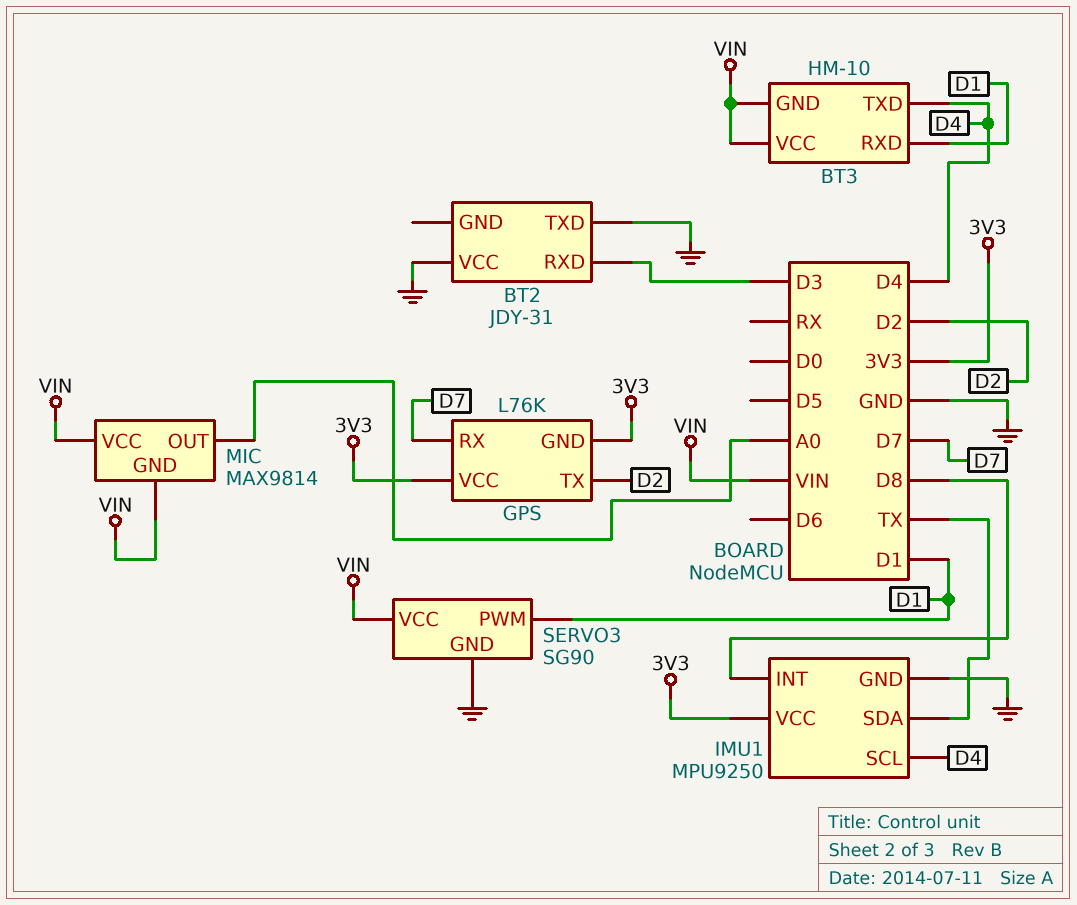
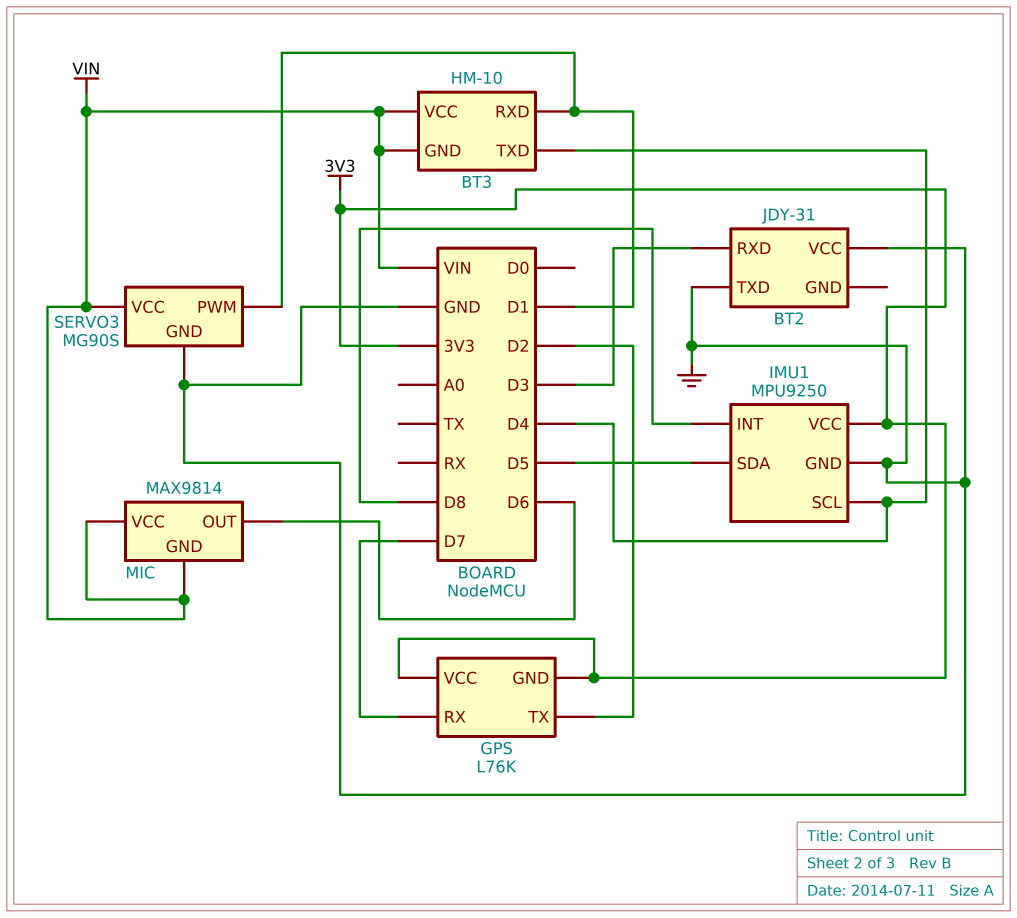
IMU1 pin SDA: TX -> D5
MIC pin OUT: A0 -> D6
SERVO3: SG90 -> MG90S

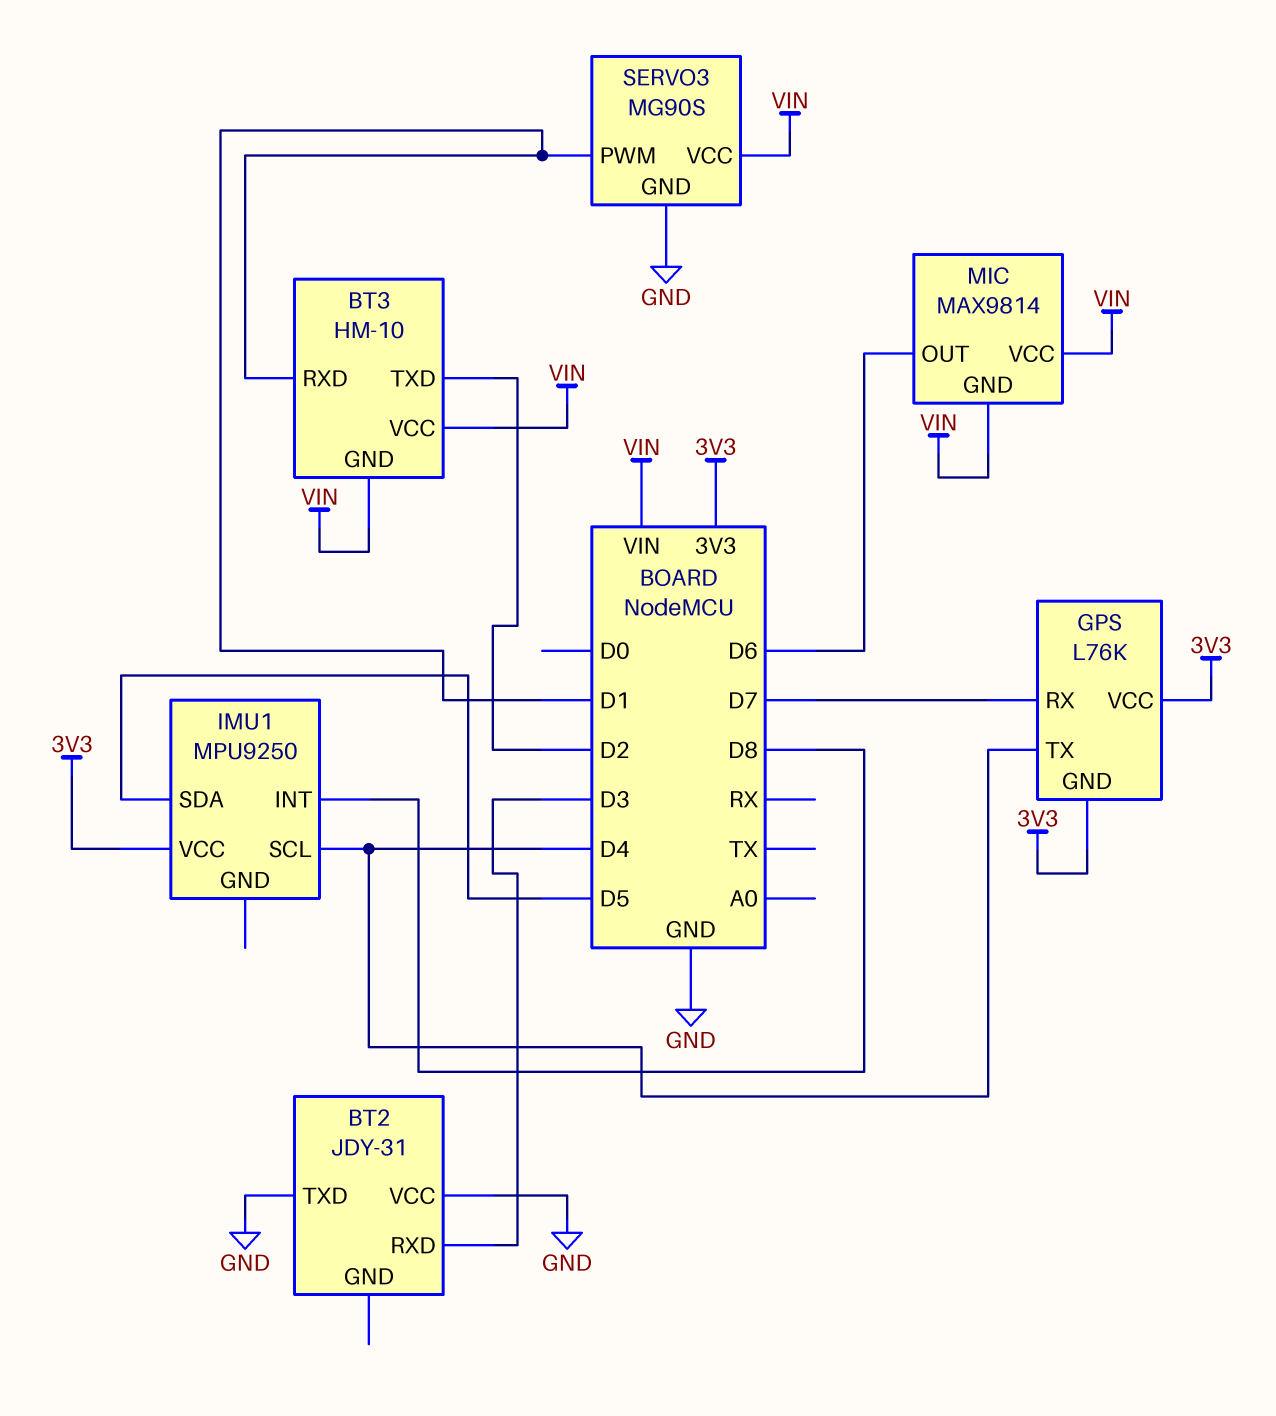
BT3 pin TXD: D4 -> D2
GPS pin TX: D2 -> D4
IMU1 pin GND: GND -> none

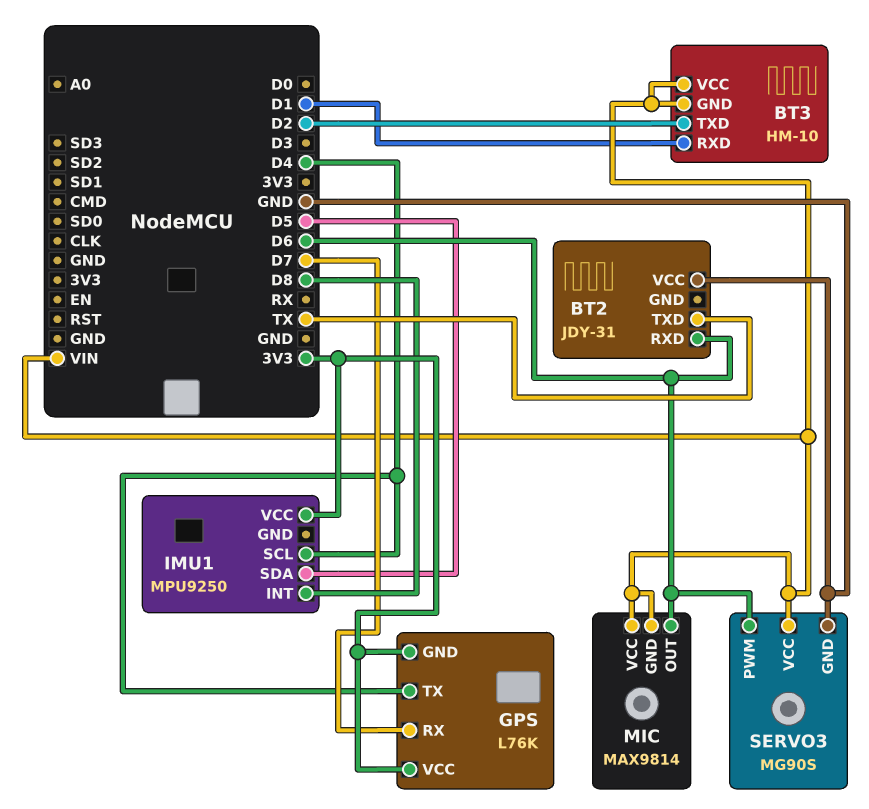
BT2 pin RXD: D3 -> D6
BT2 pin TXD: GND -> TX
SERVO3 pin PWM: D1 -> D6

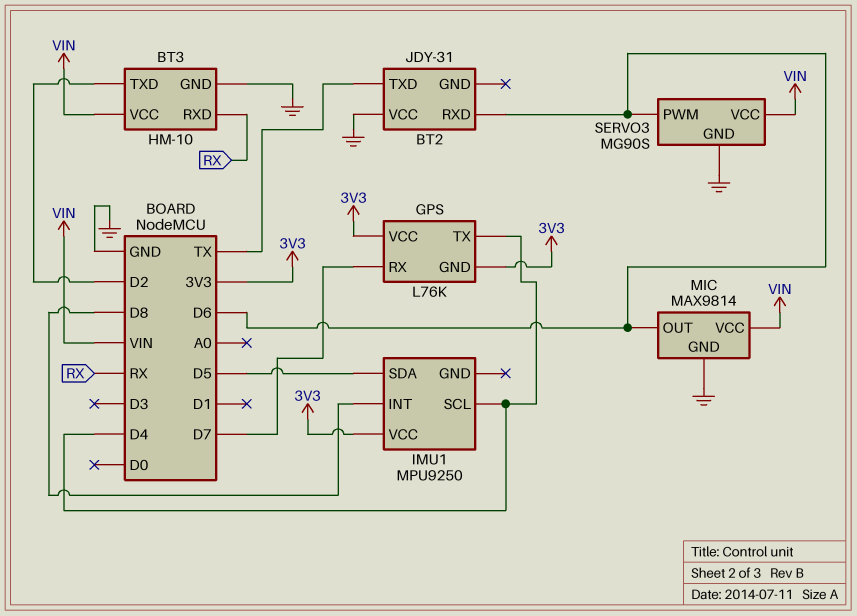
BT3 pin GND: VIN -> GND
BT3 pin RXD: D1 -> RX
MIC pin GND: VIN -> GND

